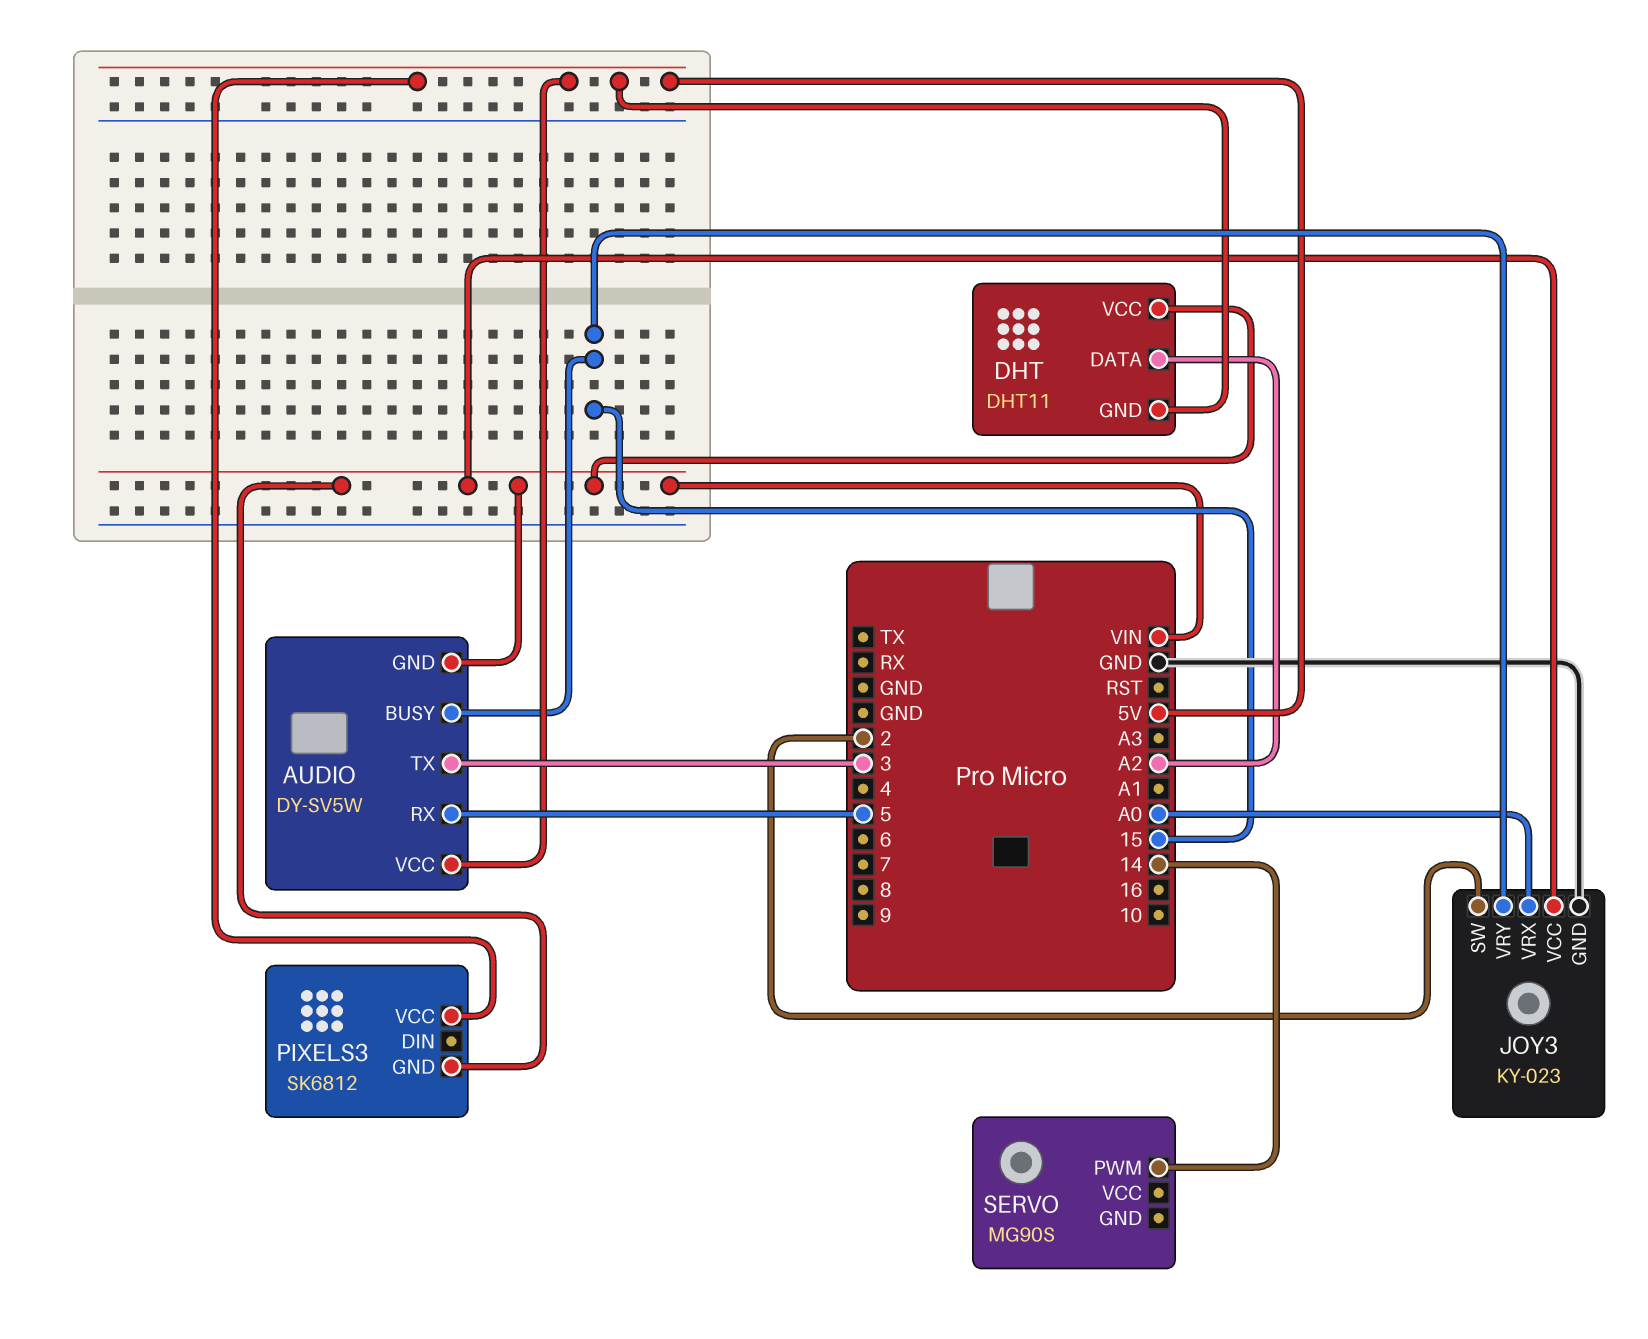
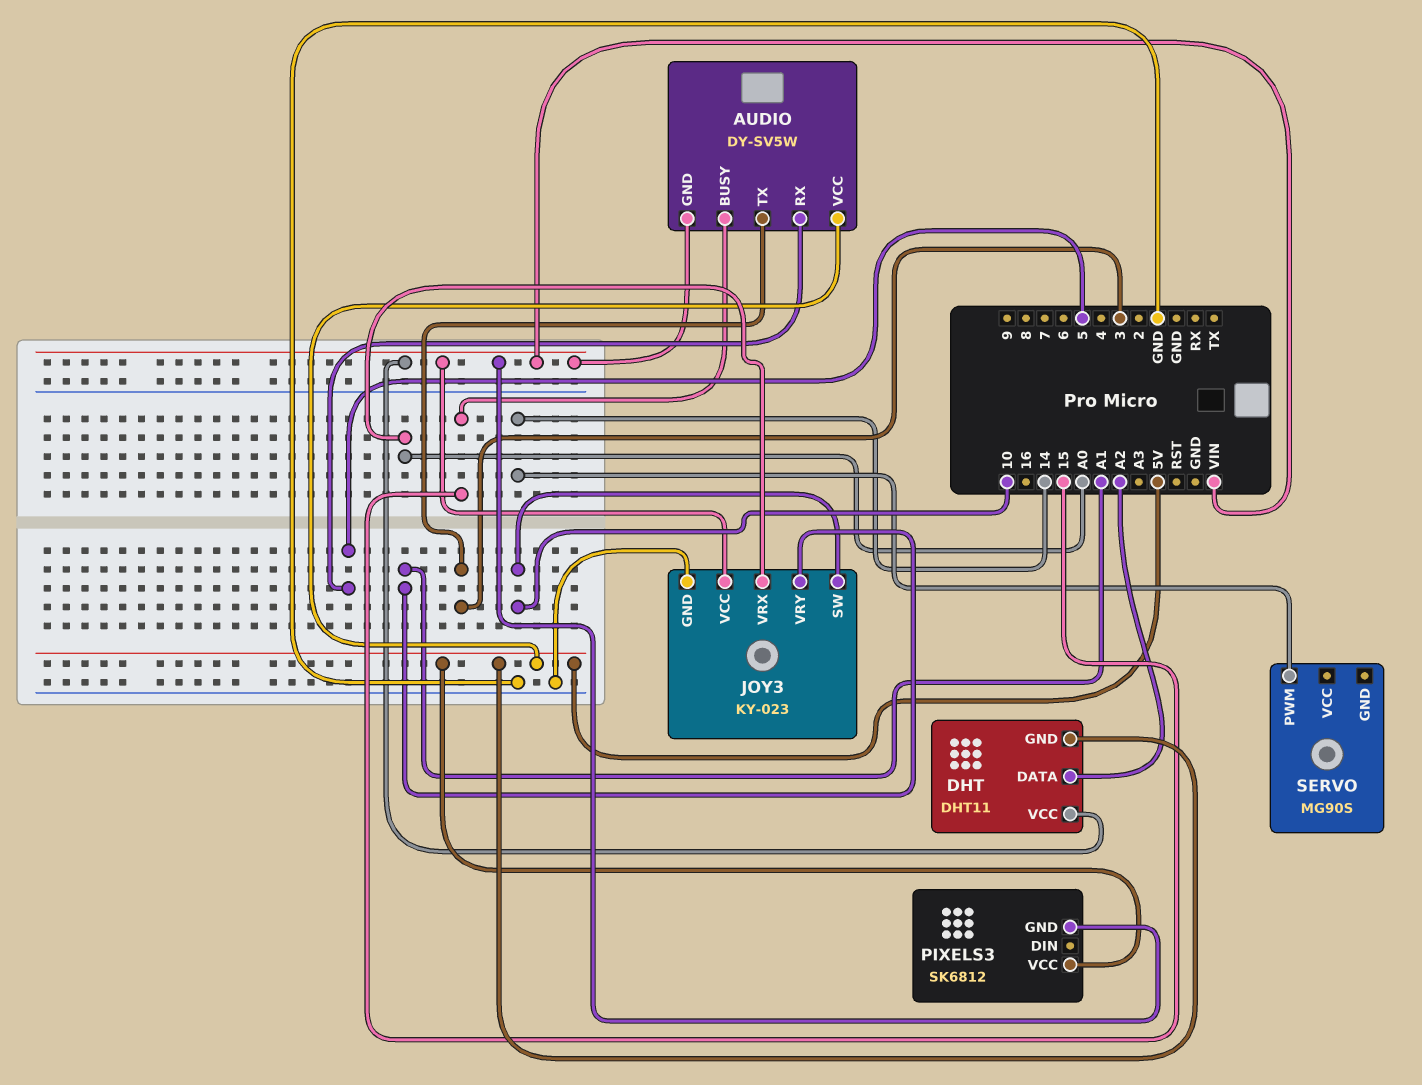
JOY3 pin SW: 2 -> 10
JOY3 pin VRY: 15 -> A1

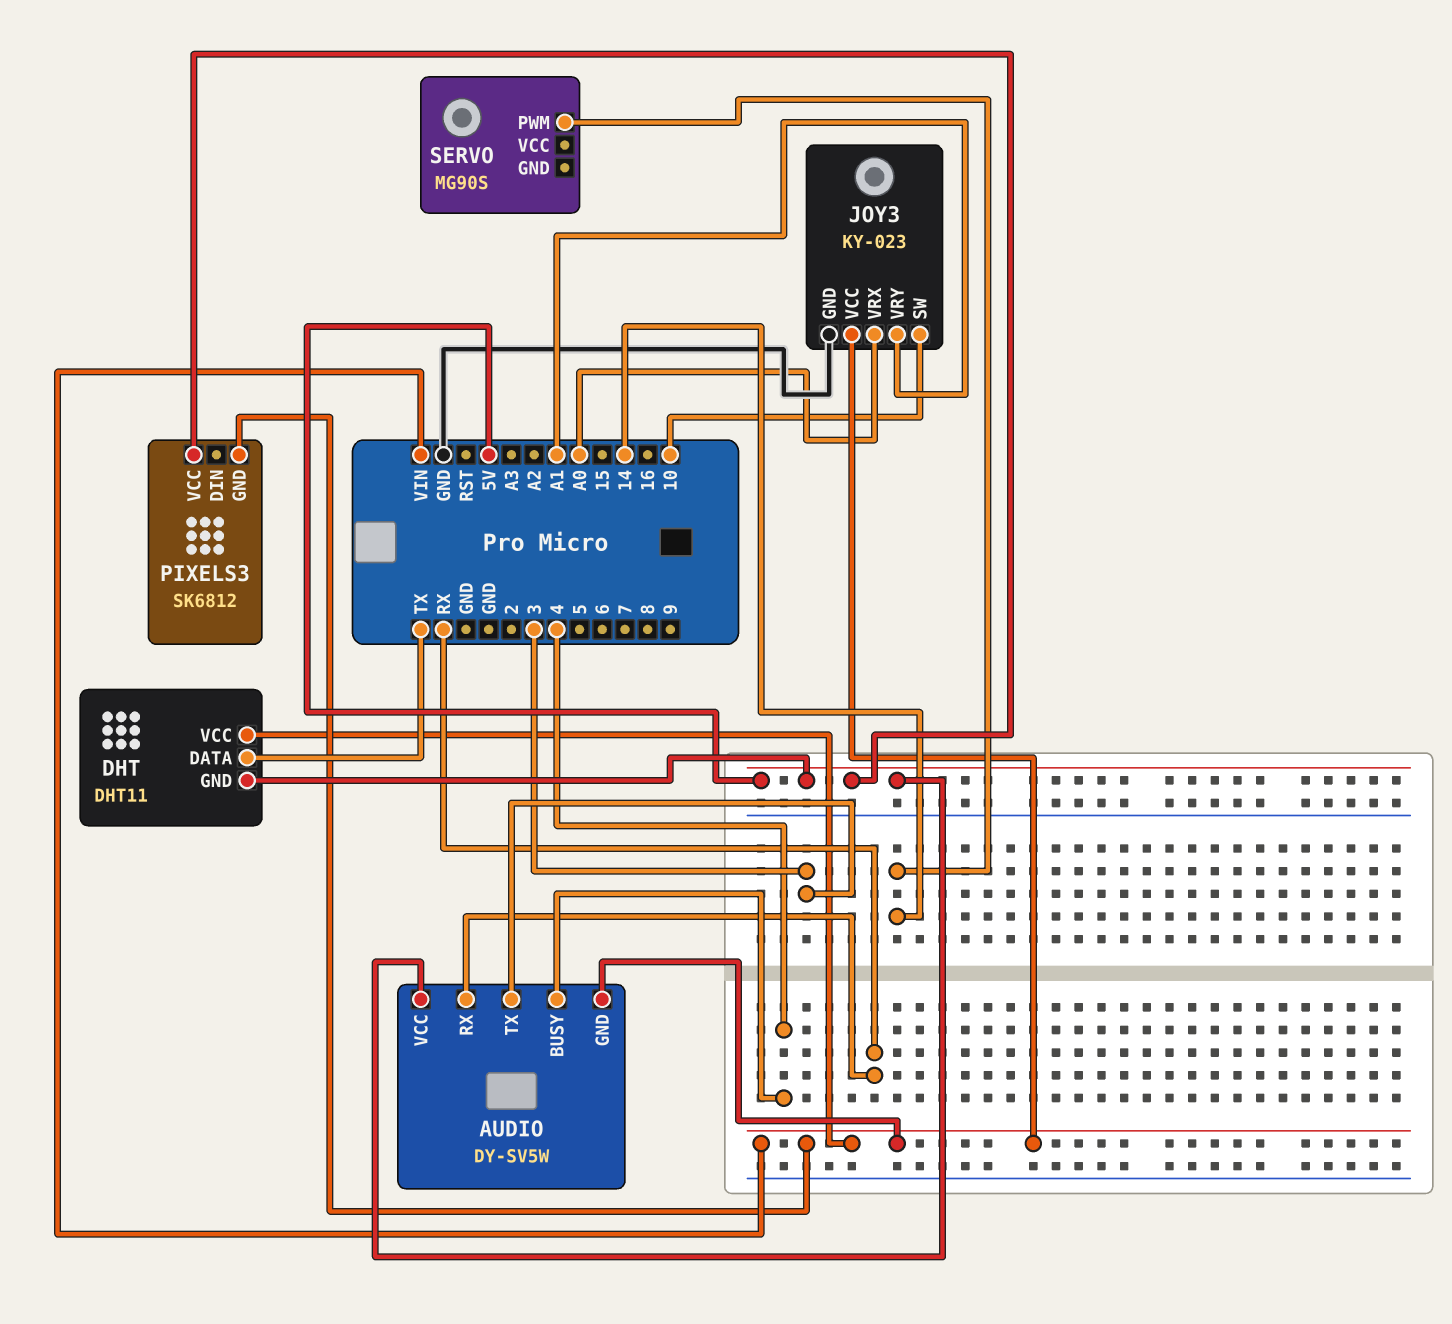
AUDIO pin BUSY: 15 -> 4
AUDIO pin RX: 5 -> RX
DHT pin DATA: A2 -> TX

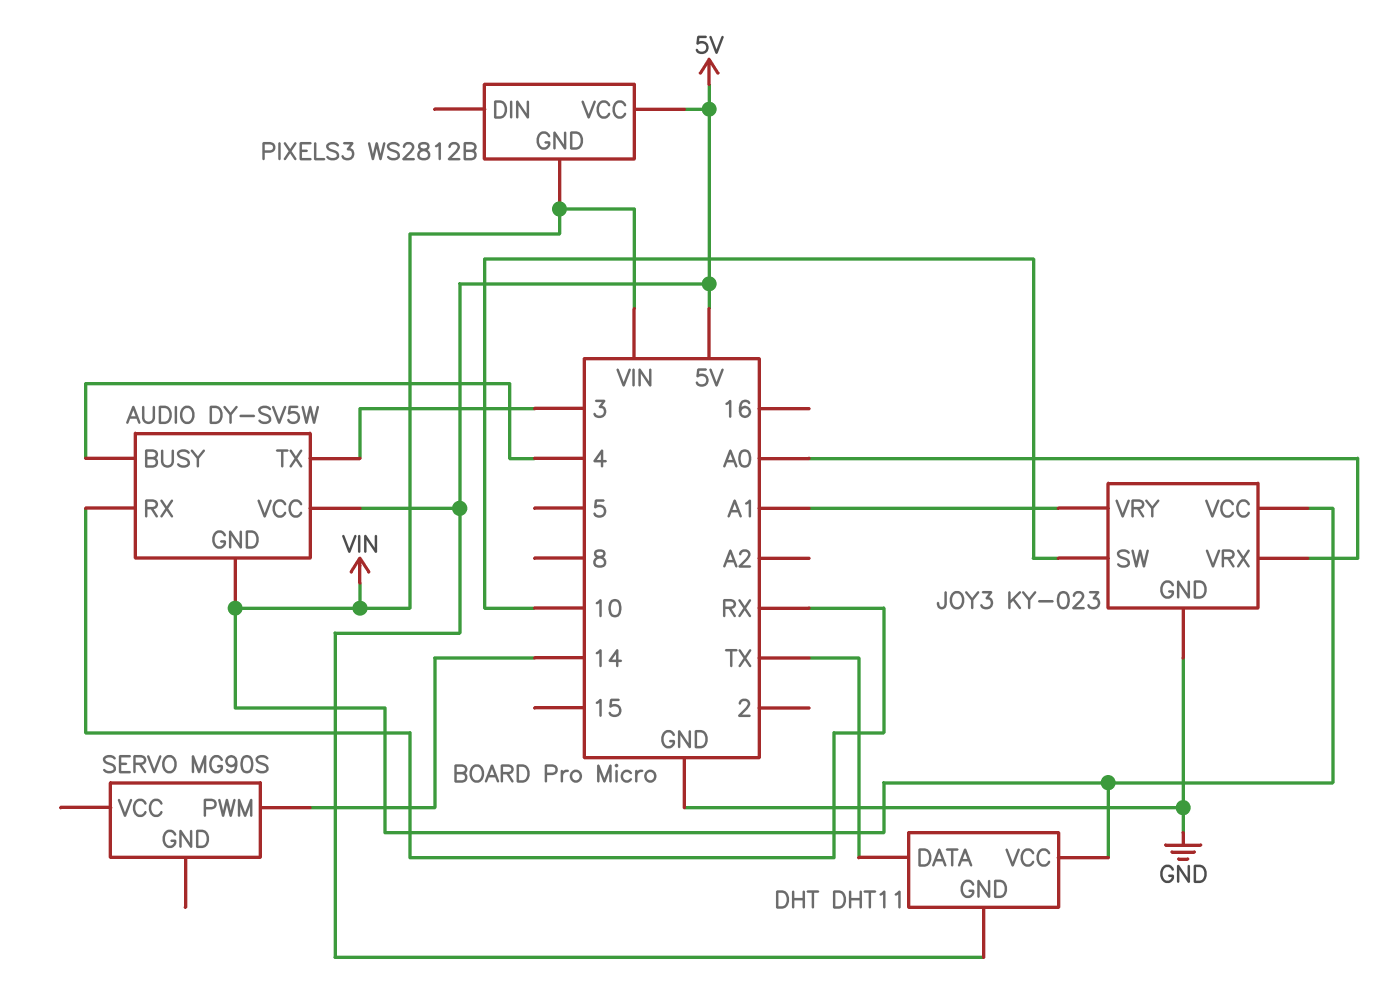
PIXELS3: SK6812 -> WS2812B

